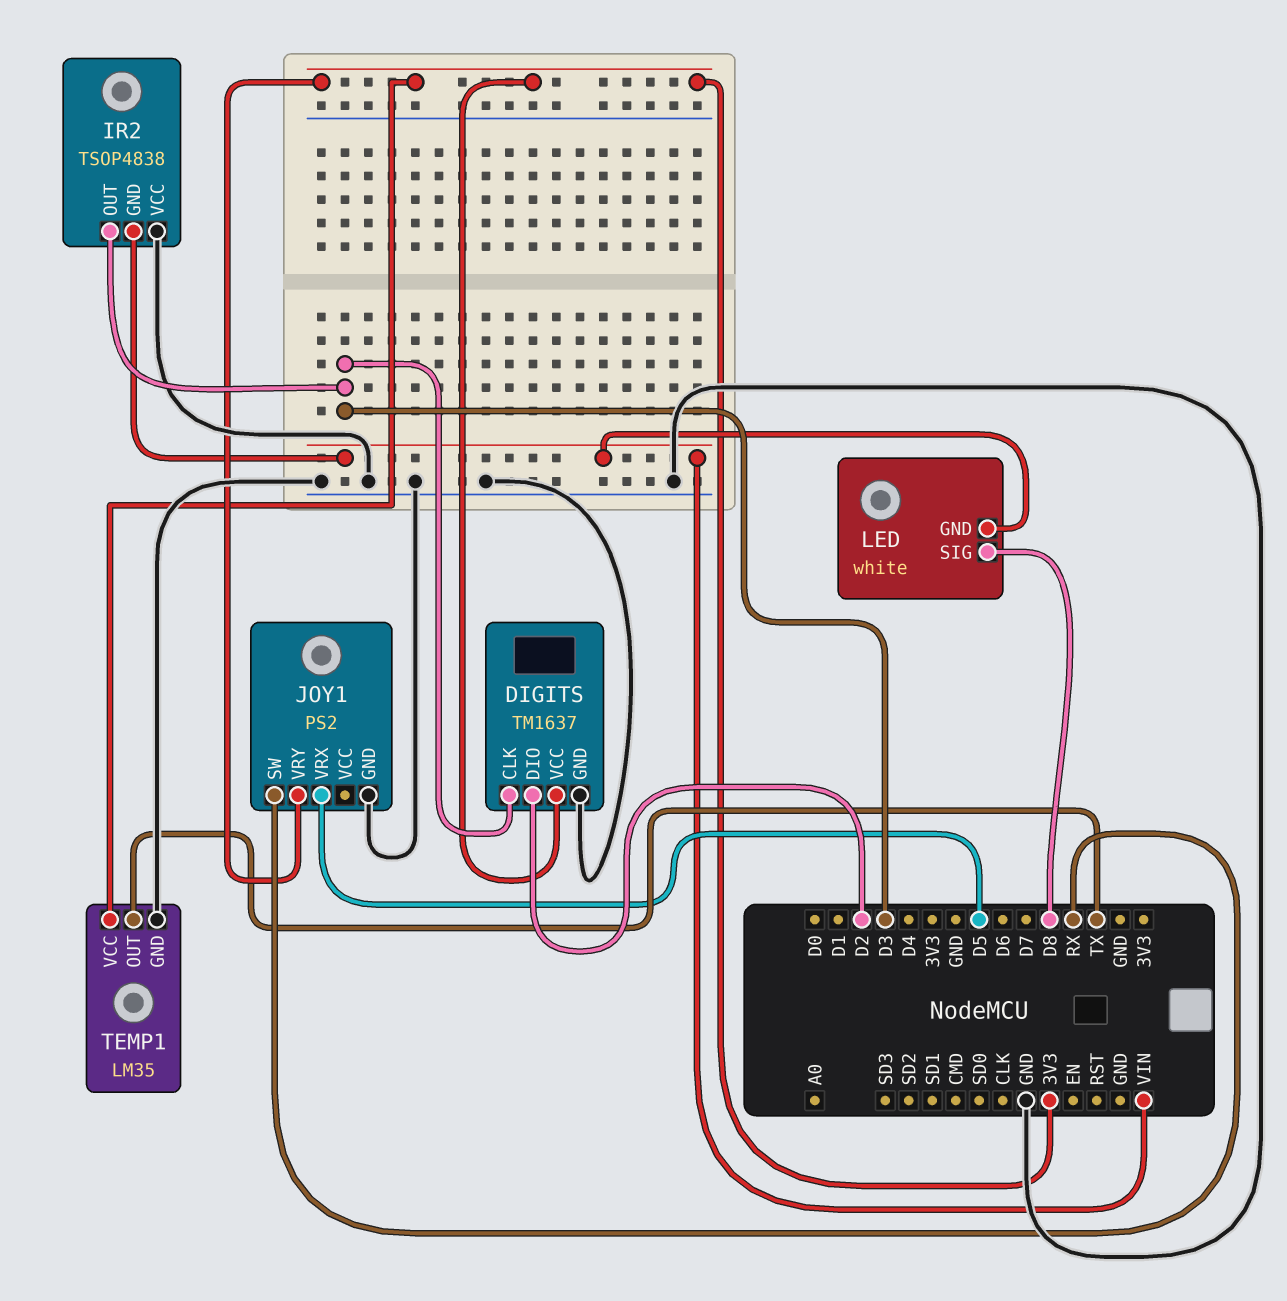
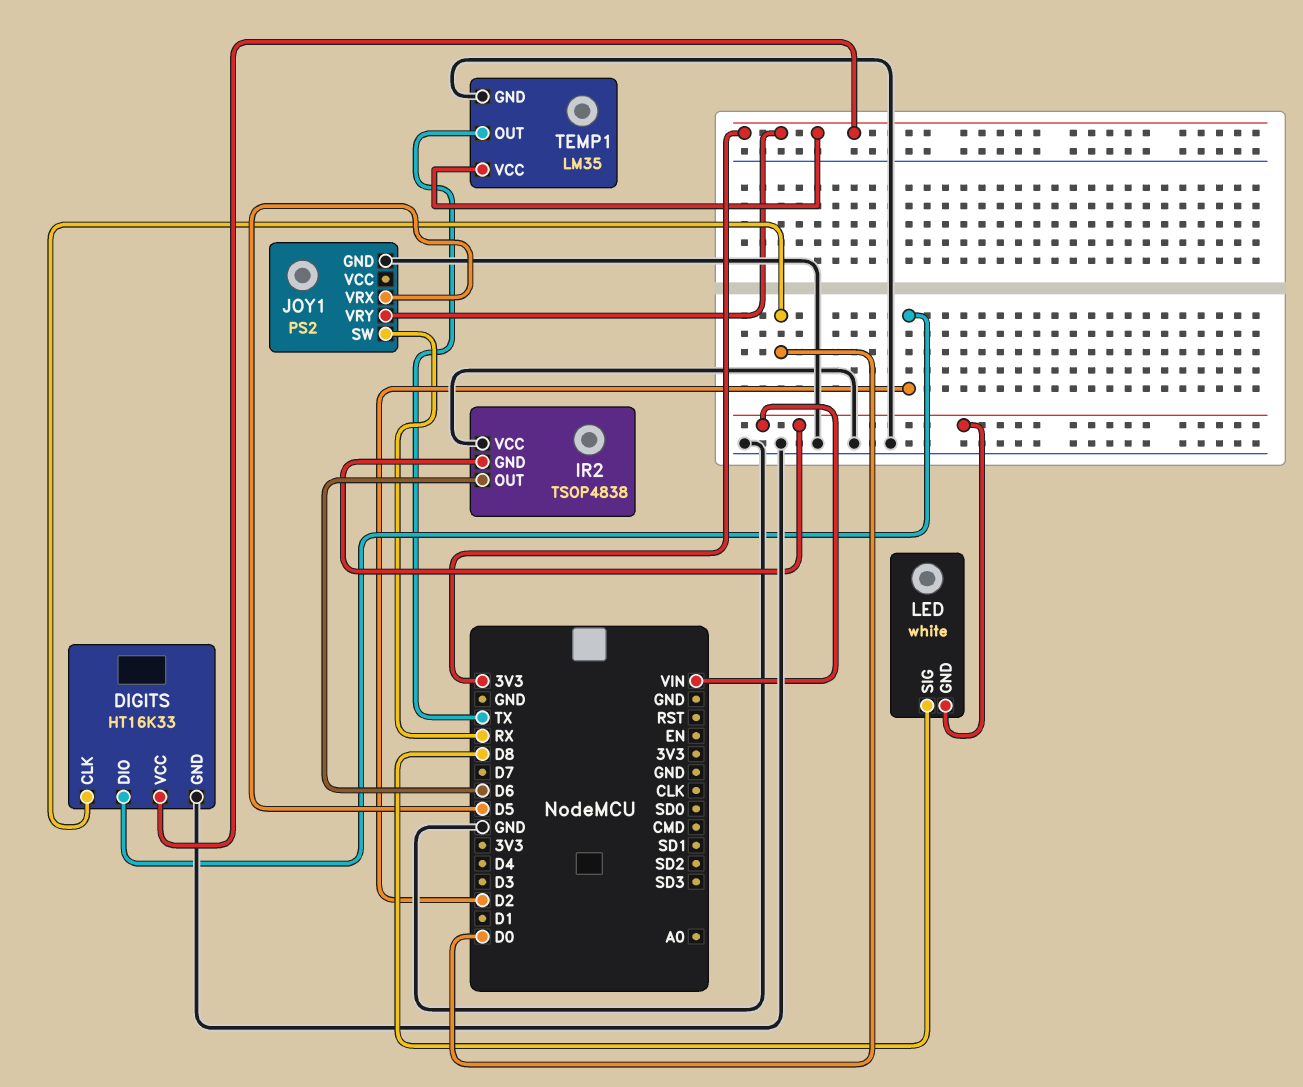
DIGITS: TM1637 -> HT16K33
DIGITS pin CLK: D3 -> D0
IR2 pin OUT: D3 -> D6

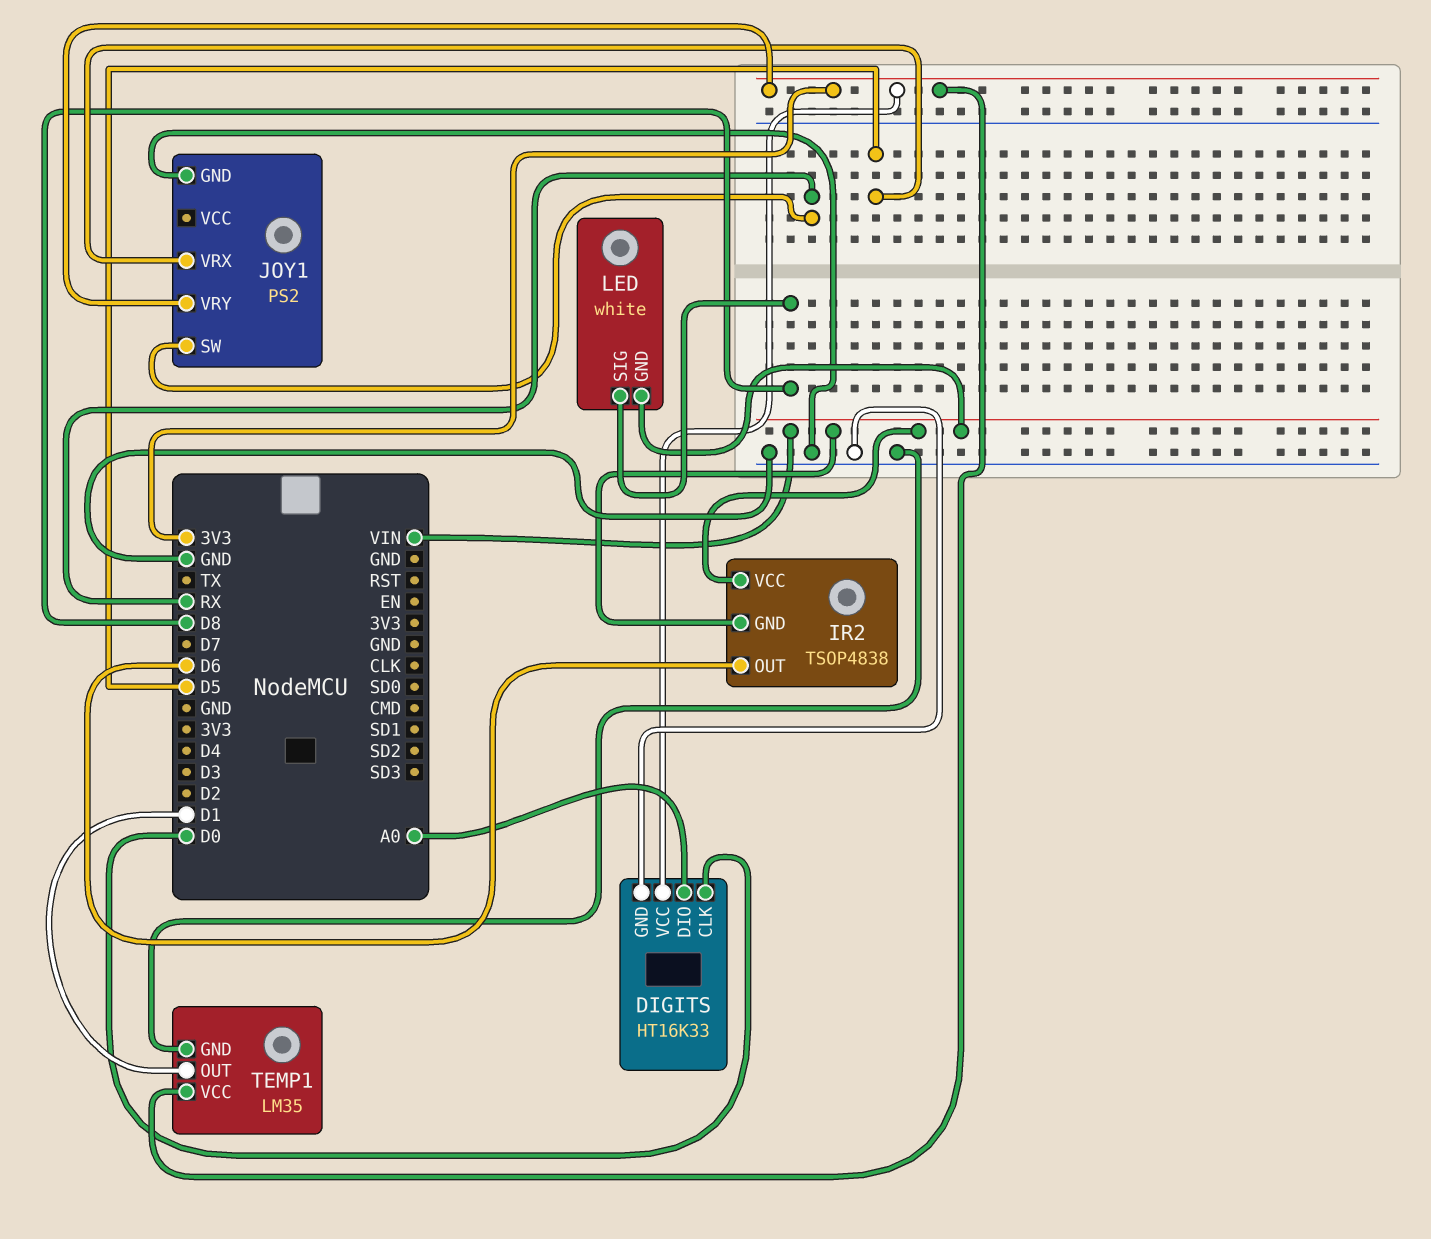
DIGITS pin DIO: D2 -> A0
IR2 pin VCC: GND -> VIN
TEMP1 pin OUT: TX -> D1

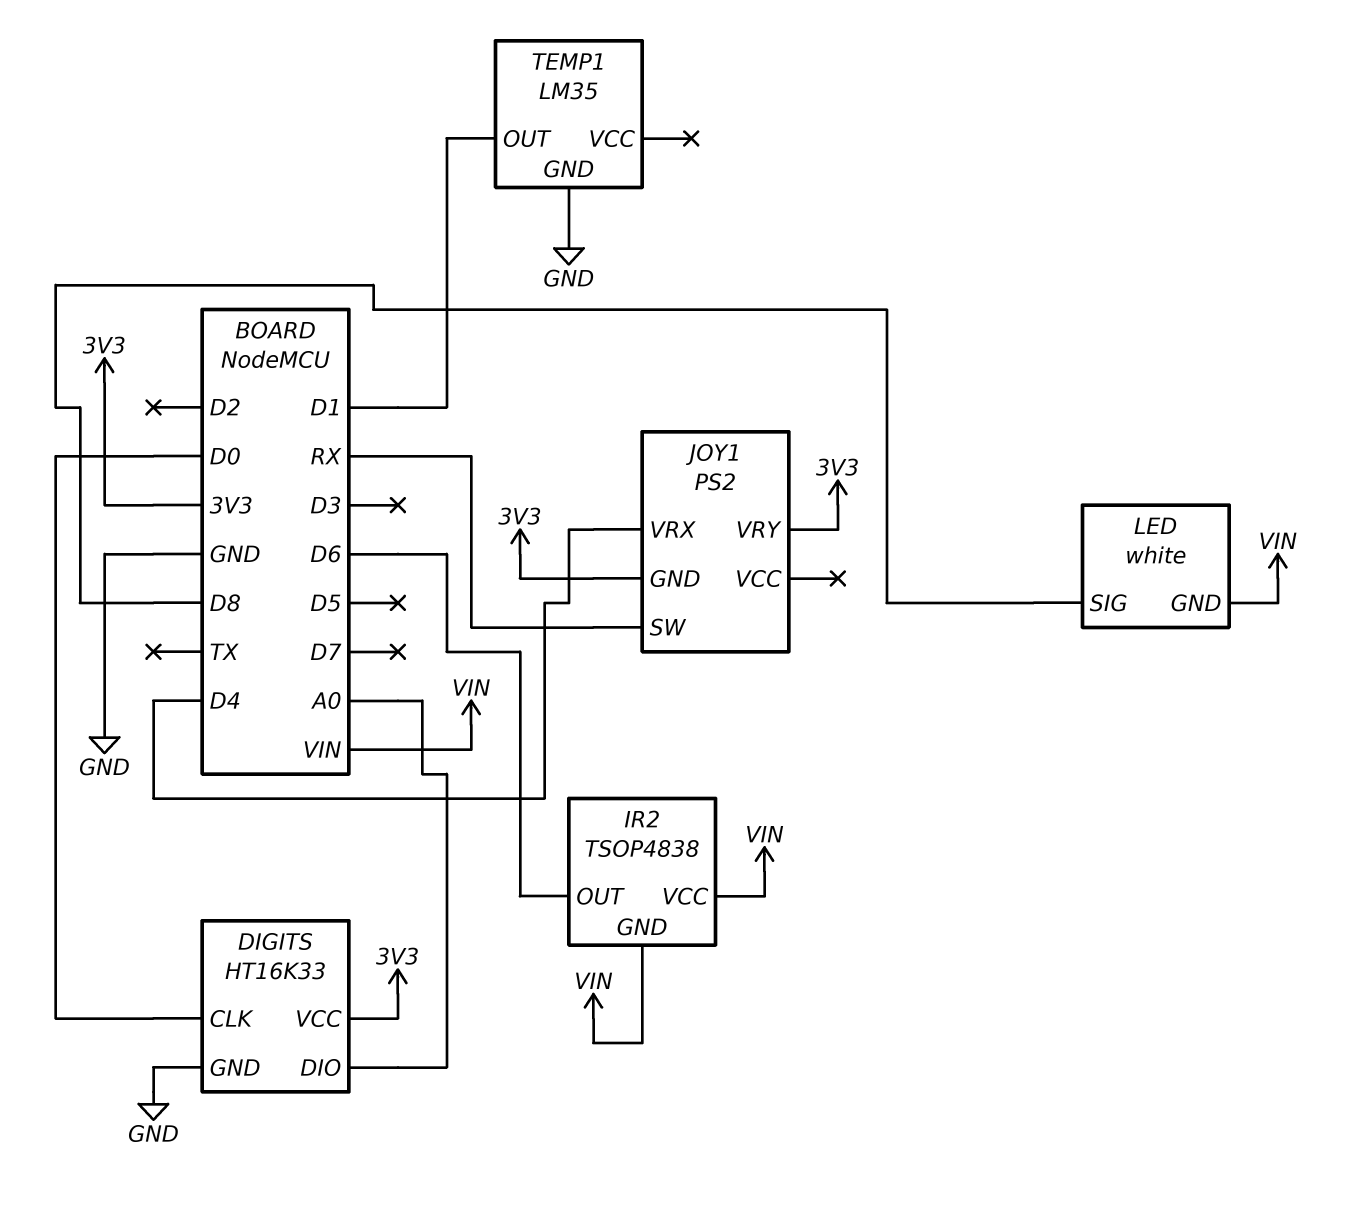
JOY1 pin GND: GND -> 3V3
JOY1 pin VRX: D5 -> D4
TEMP1 pin VCC: 3V3 -> none

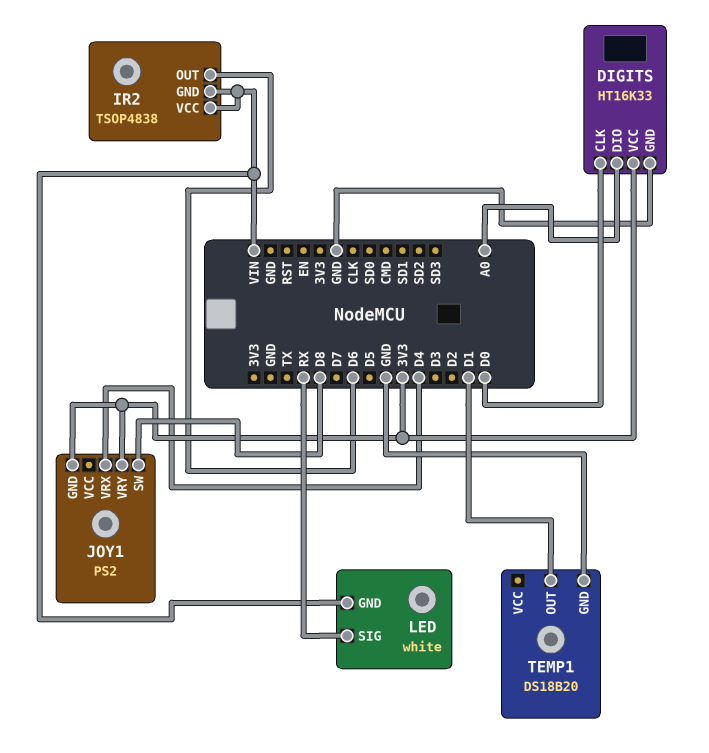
JOY1 pin SW: RX -> D8
LED pin SIG: D8 -> RX
TEMP1: LM35 -> DS18B20

